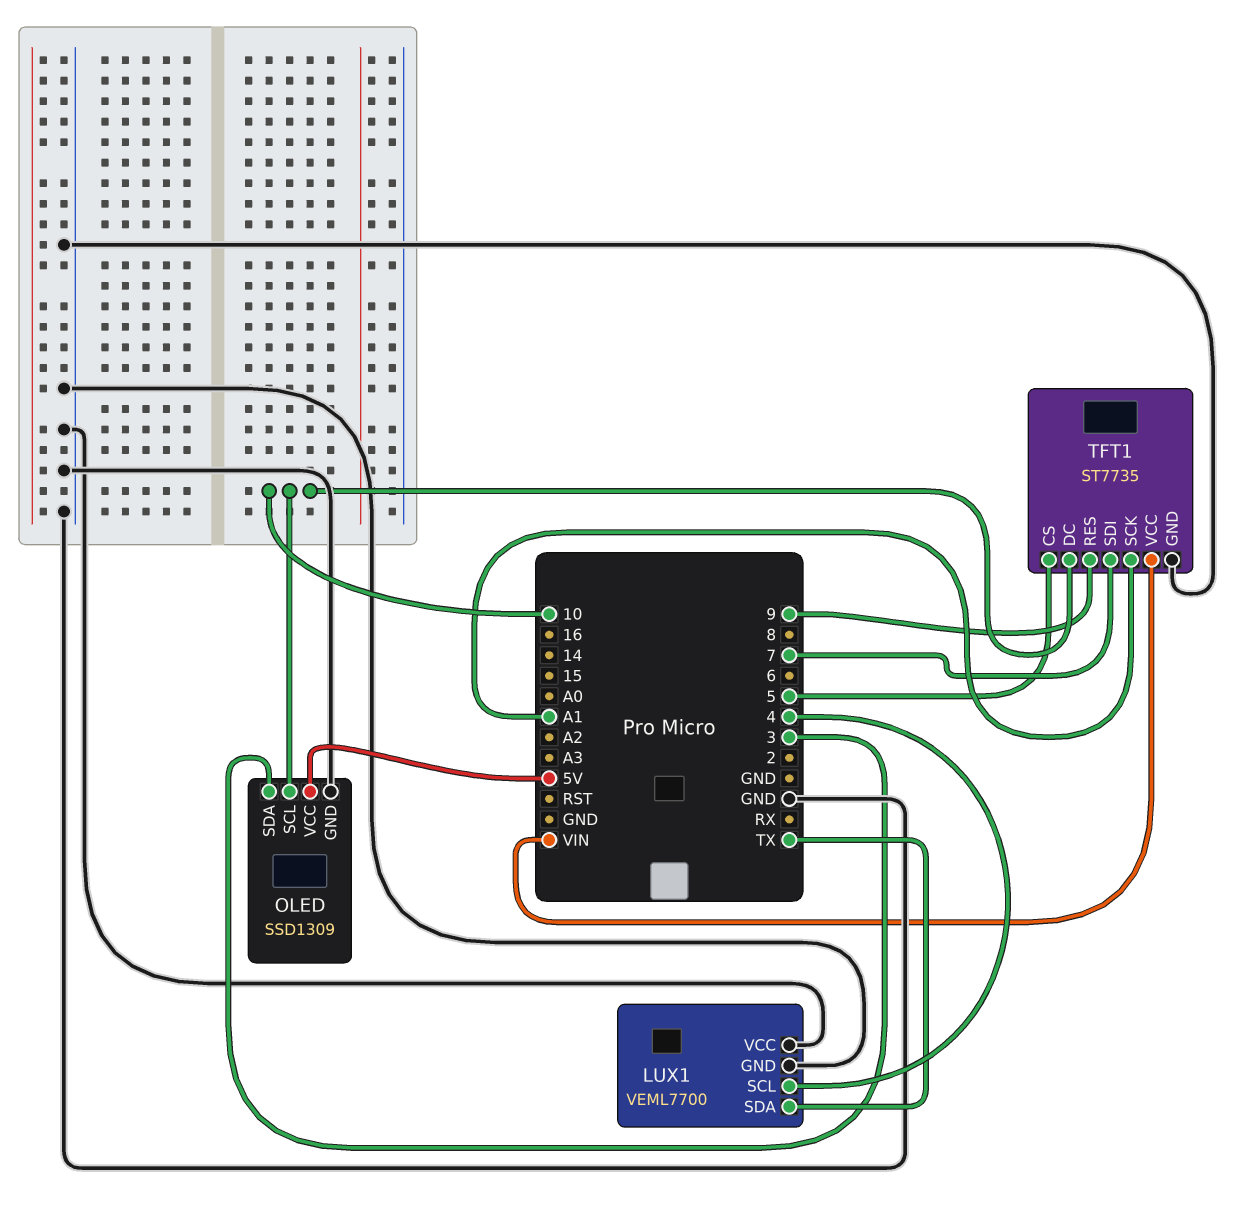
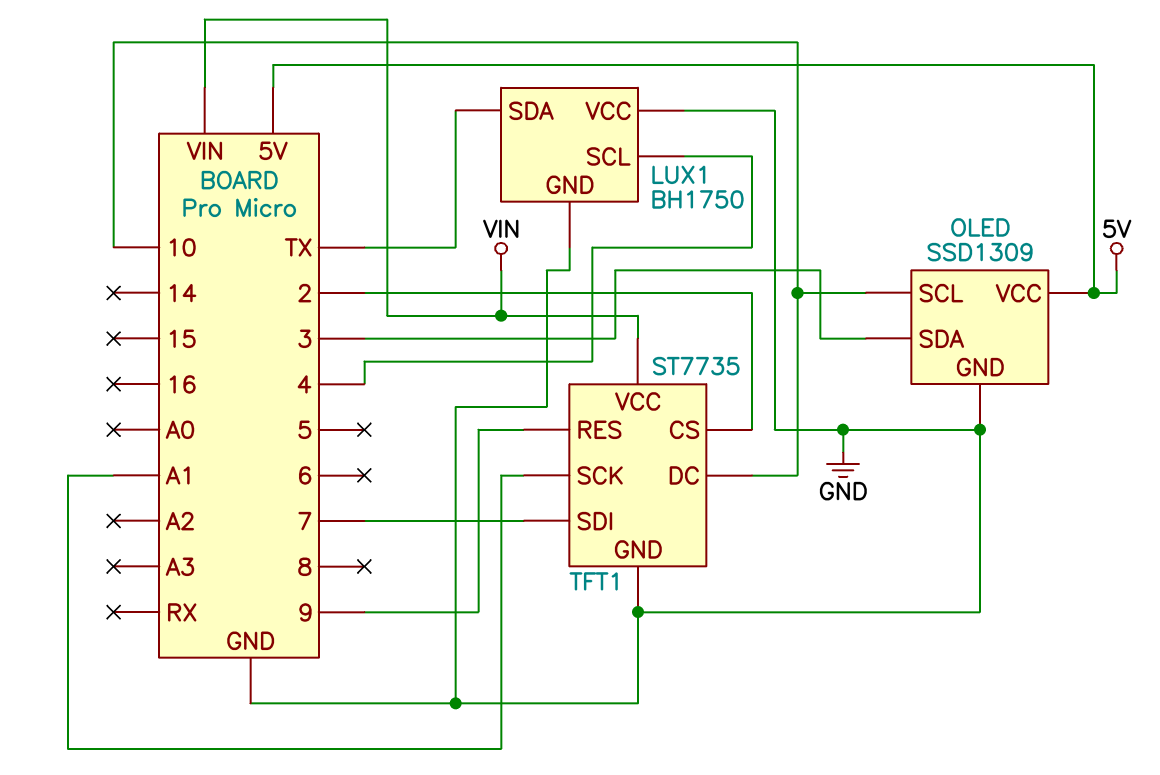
LUX1: VEML7700 -> BH1750
TFT1 pin CS: 5 -> 2

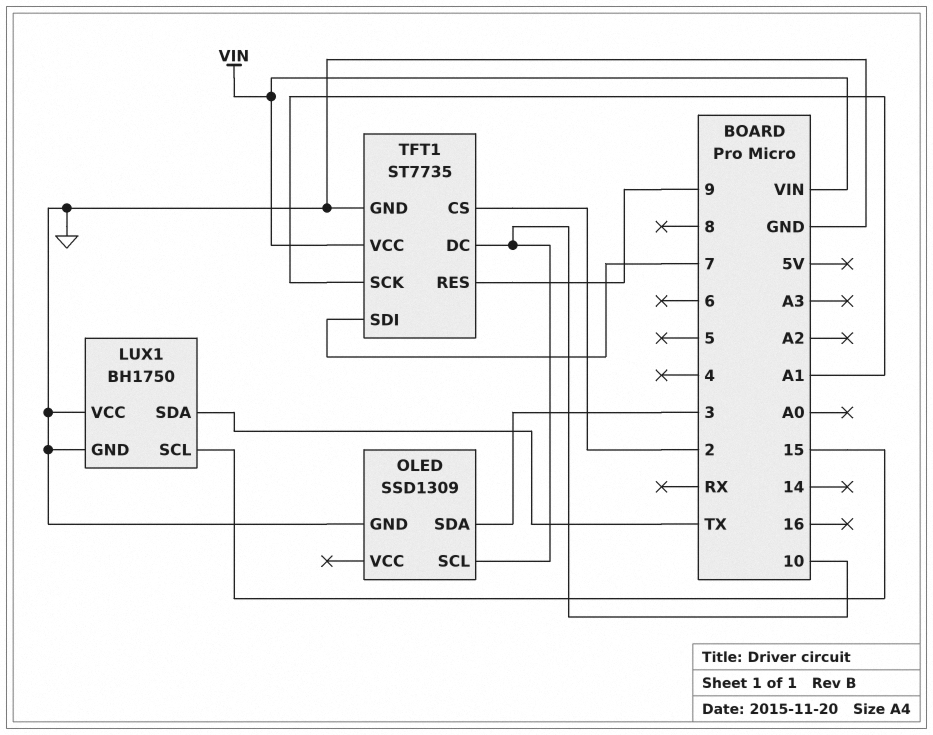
LUX1 pin SCL: 4 -> 15
OLED pin VCC: 5V -> none

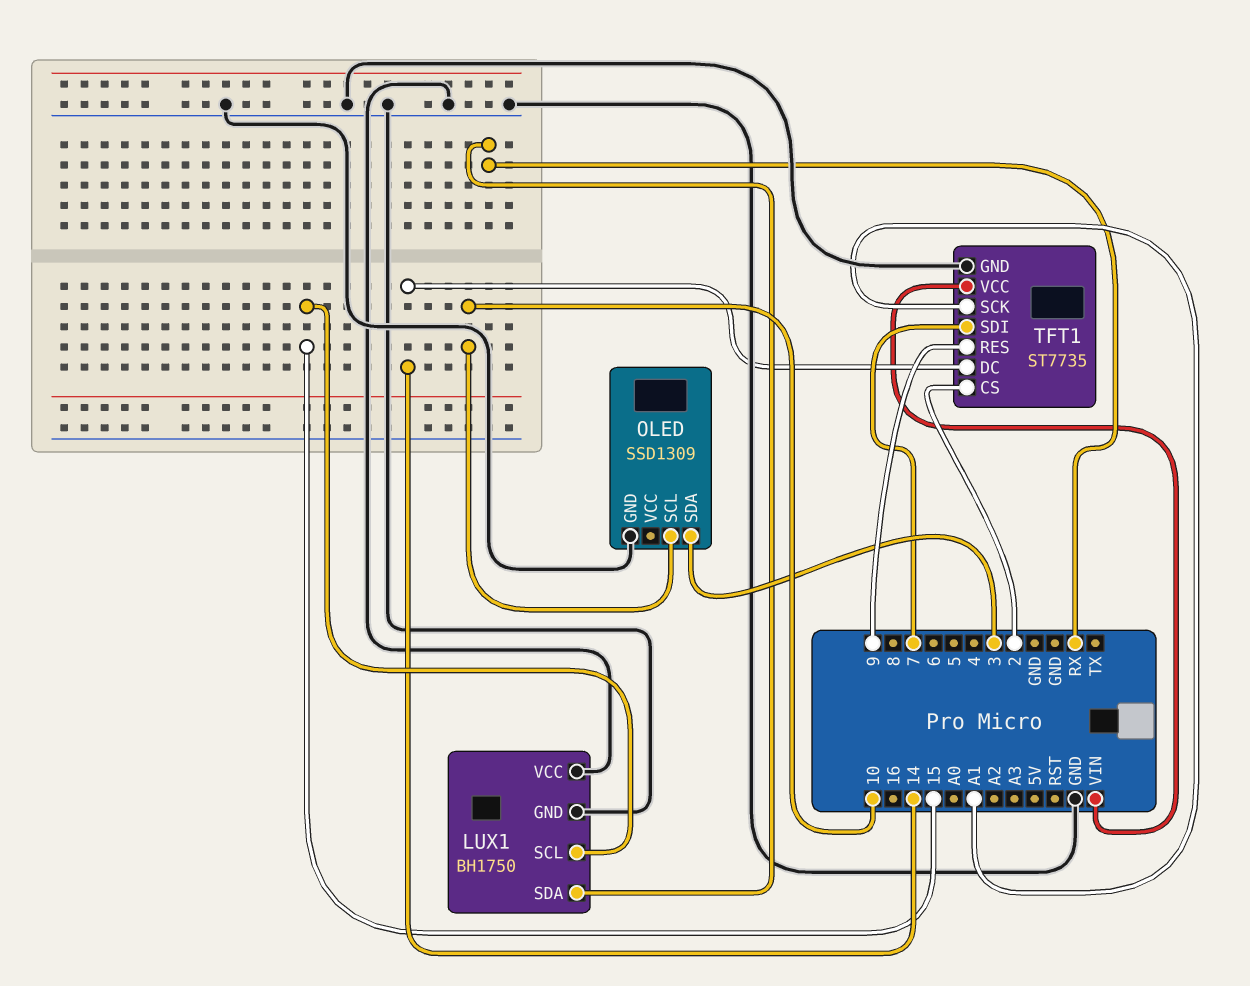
LUX1 pin SDA: TX -> RX
TFT1 pin DC: 10 -> 14

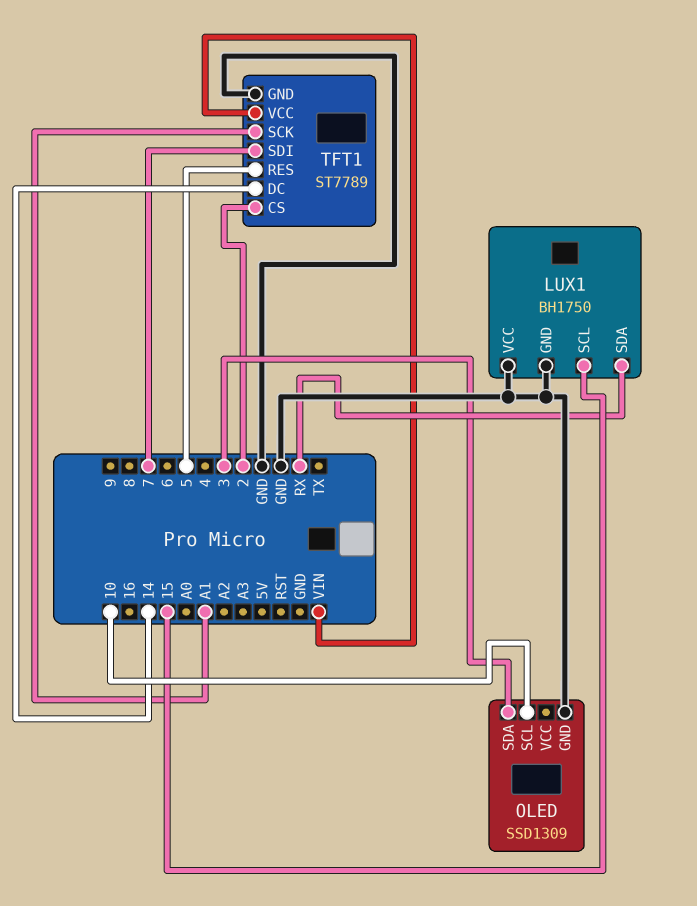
TFT1: ST7735 -> ST7789
TFT1 pin RES: 9 -> 5

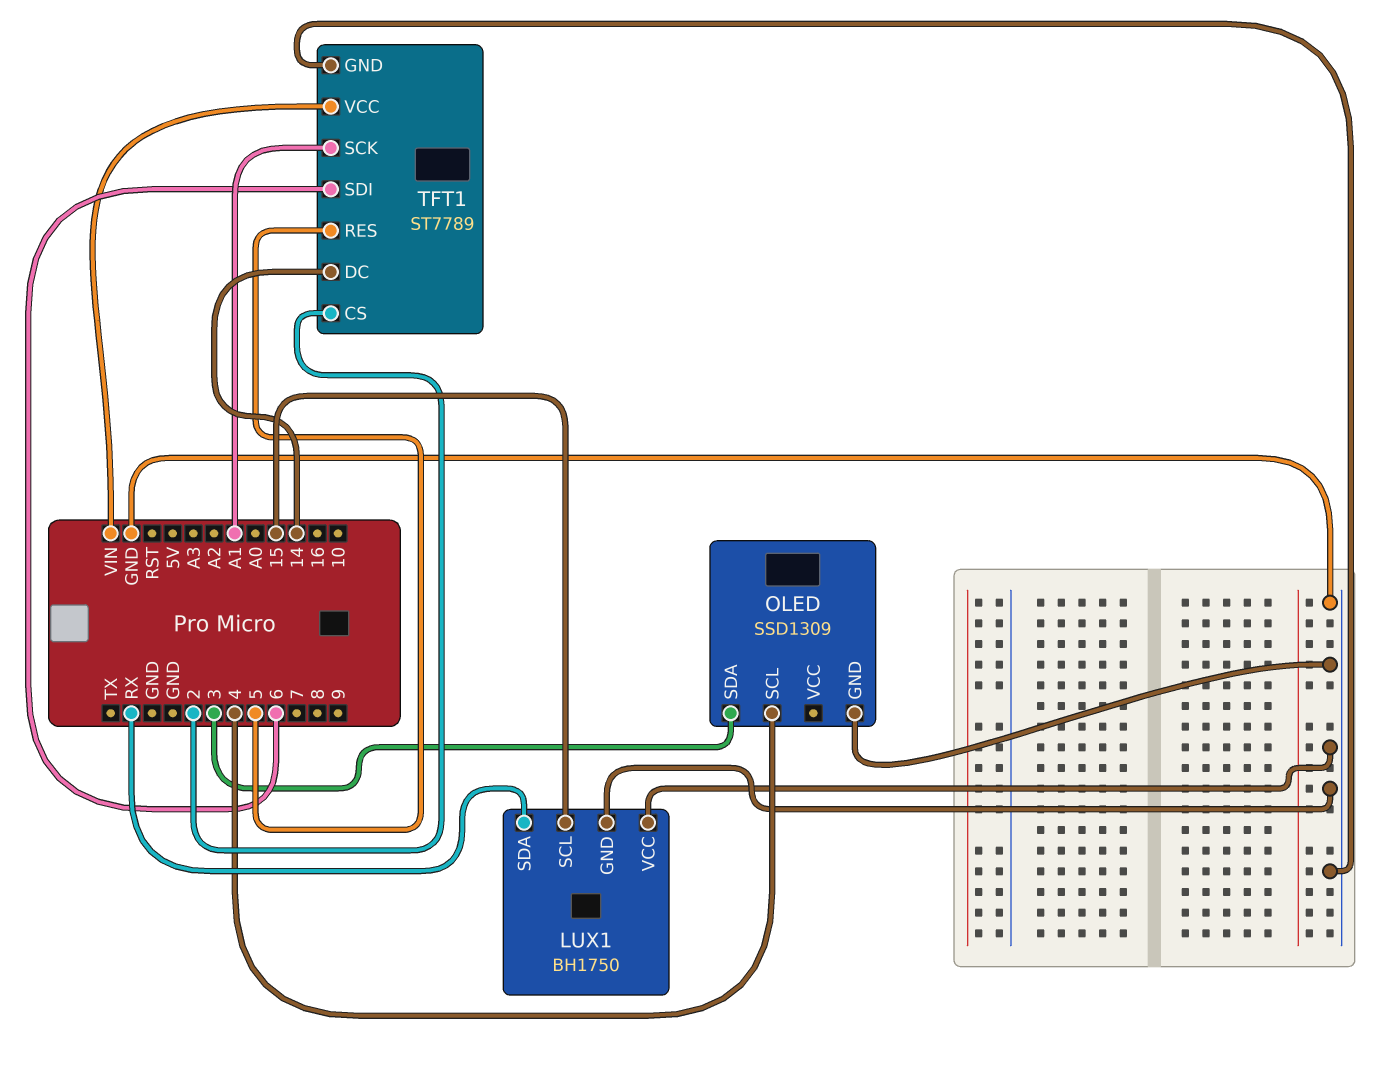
OLED pin SCL: 10 -> 4
TFT1 pin SDI: 7 -> 6

